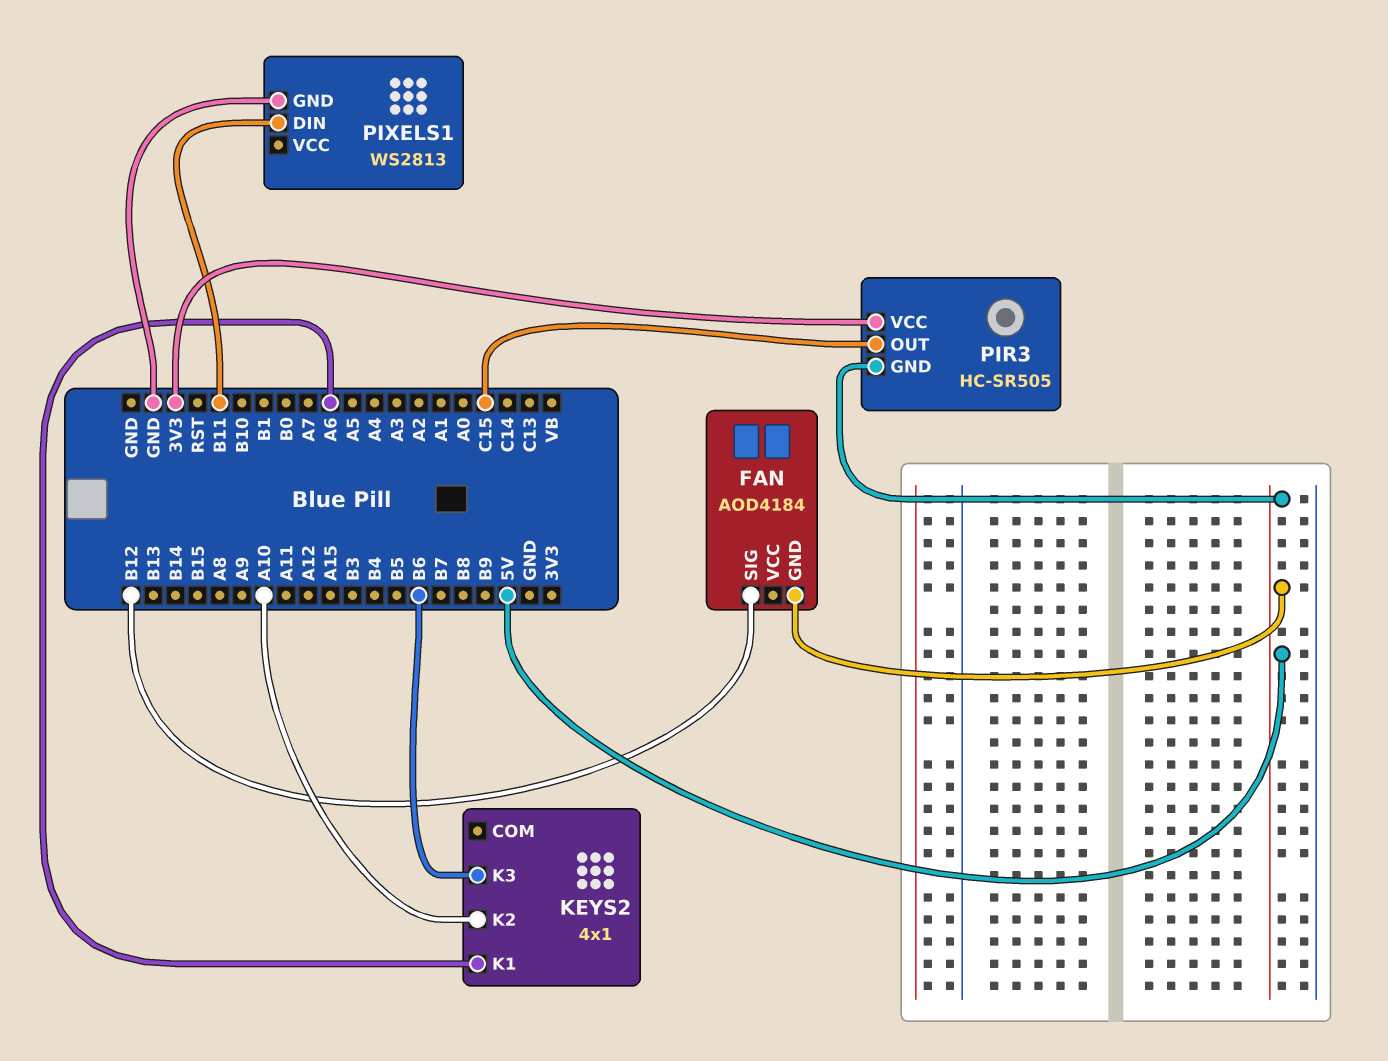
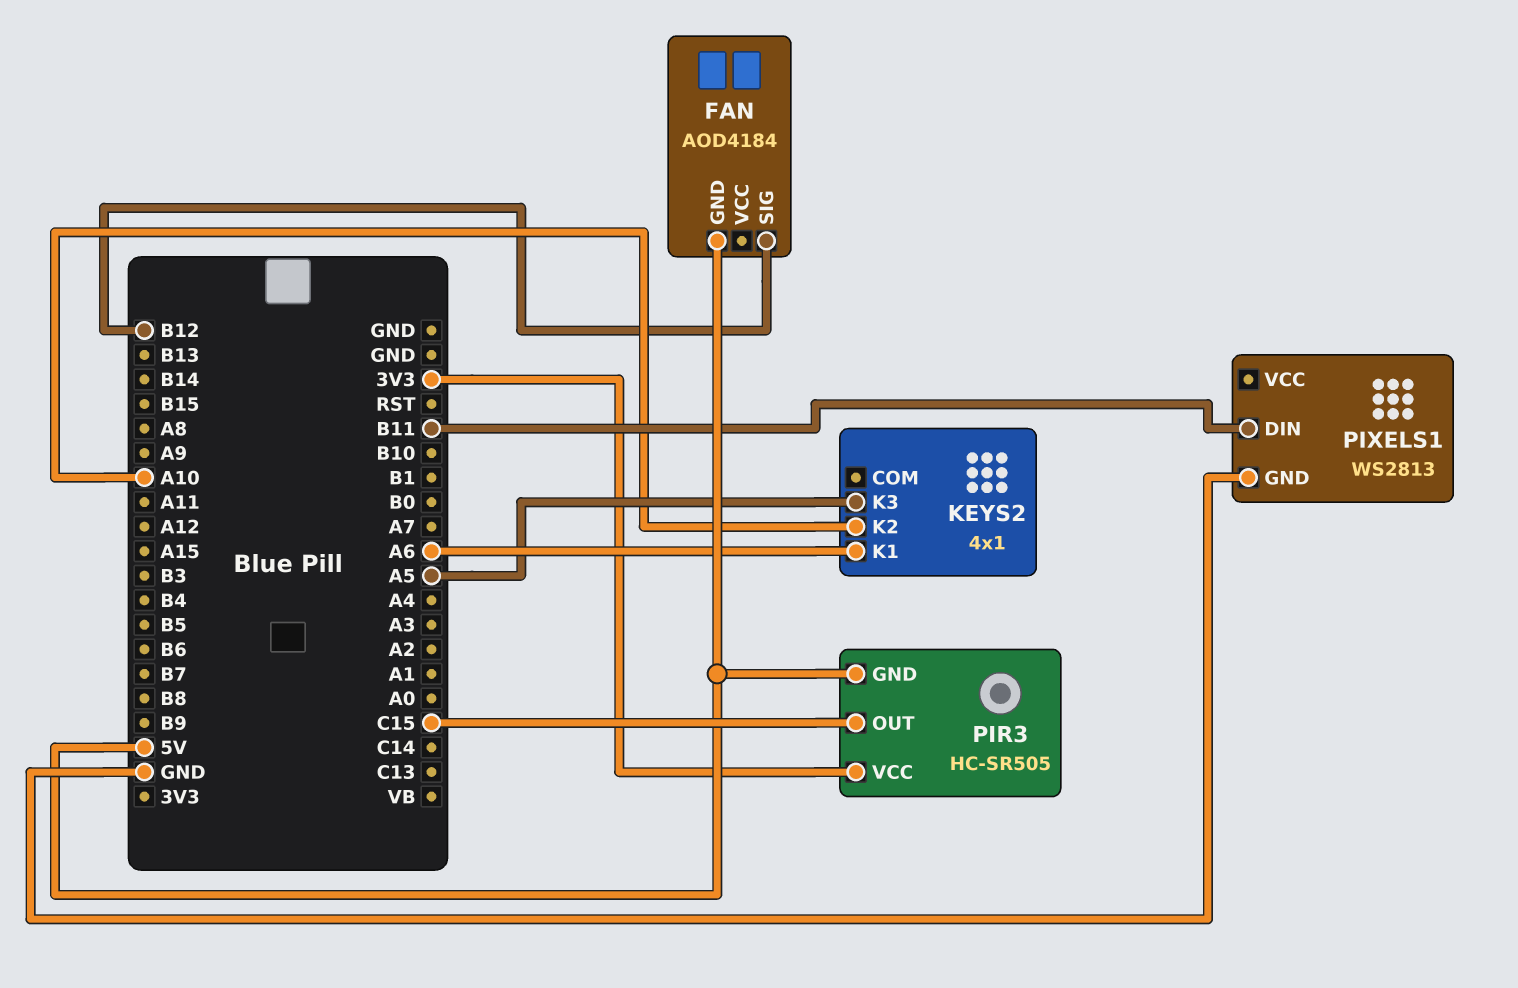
KEYS2 pin K3: B6 -> A5

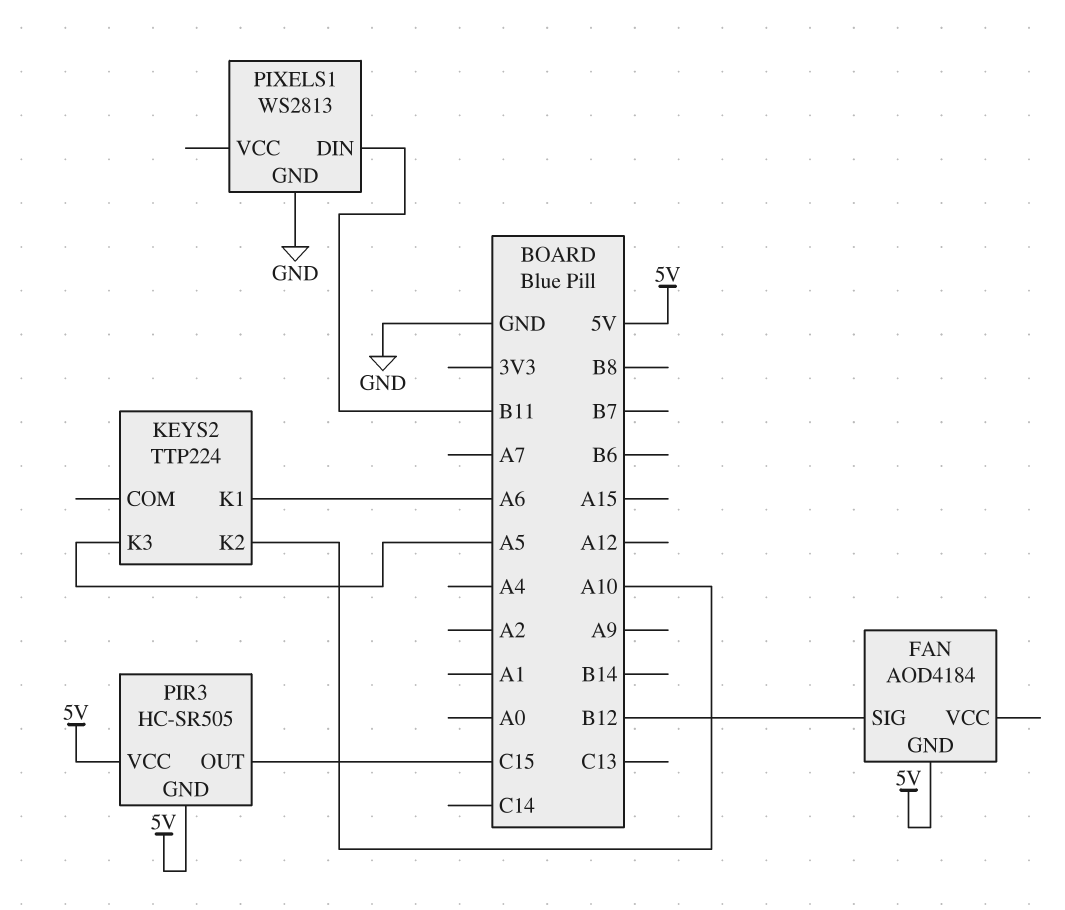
KEYS2: 4x1 -> TTP224
PIR3 pin VCC: 3V3 -> 5V

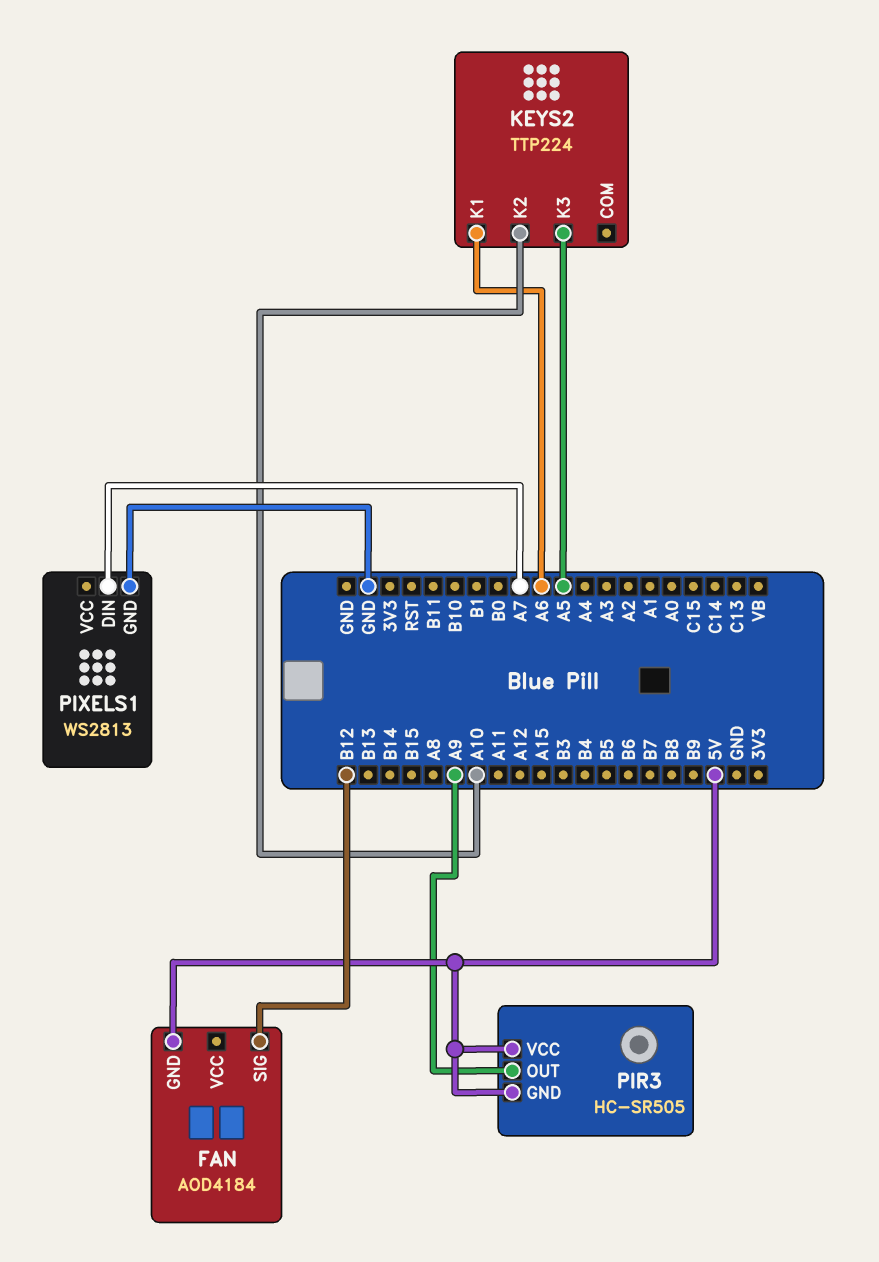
PIR3 pin OUT: C15 -> A9
PIXELS1 pin DIN: B11 -> A7

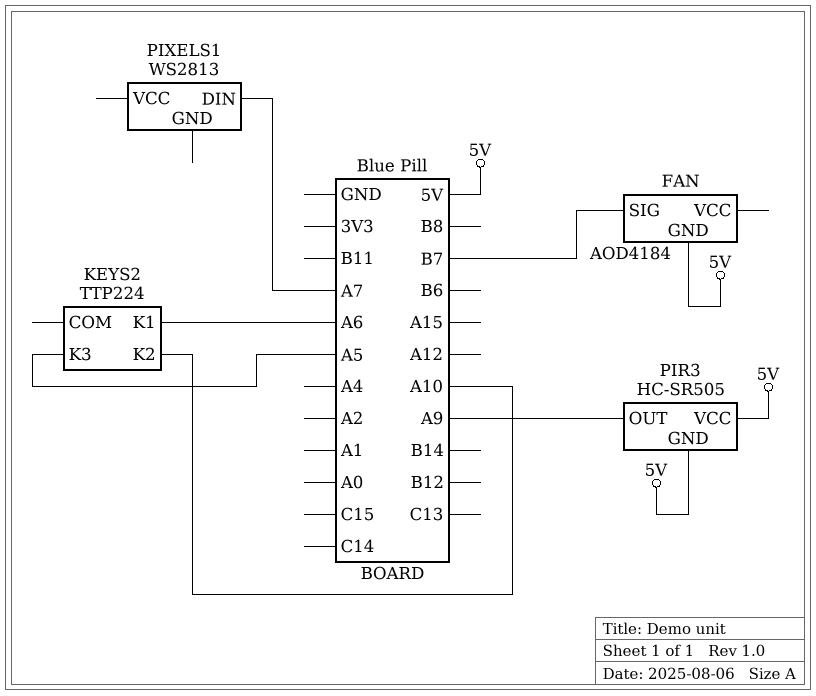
FAN pin SIG: B12 -> B7
PIXELS1 pin GND: GND -> none

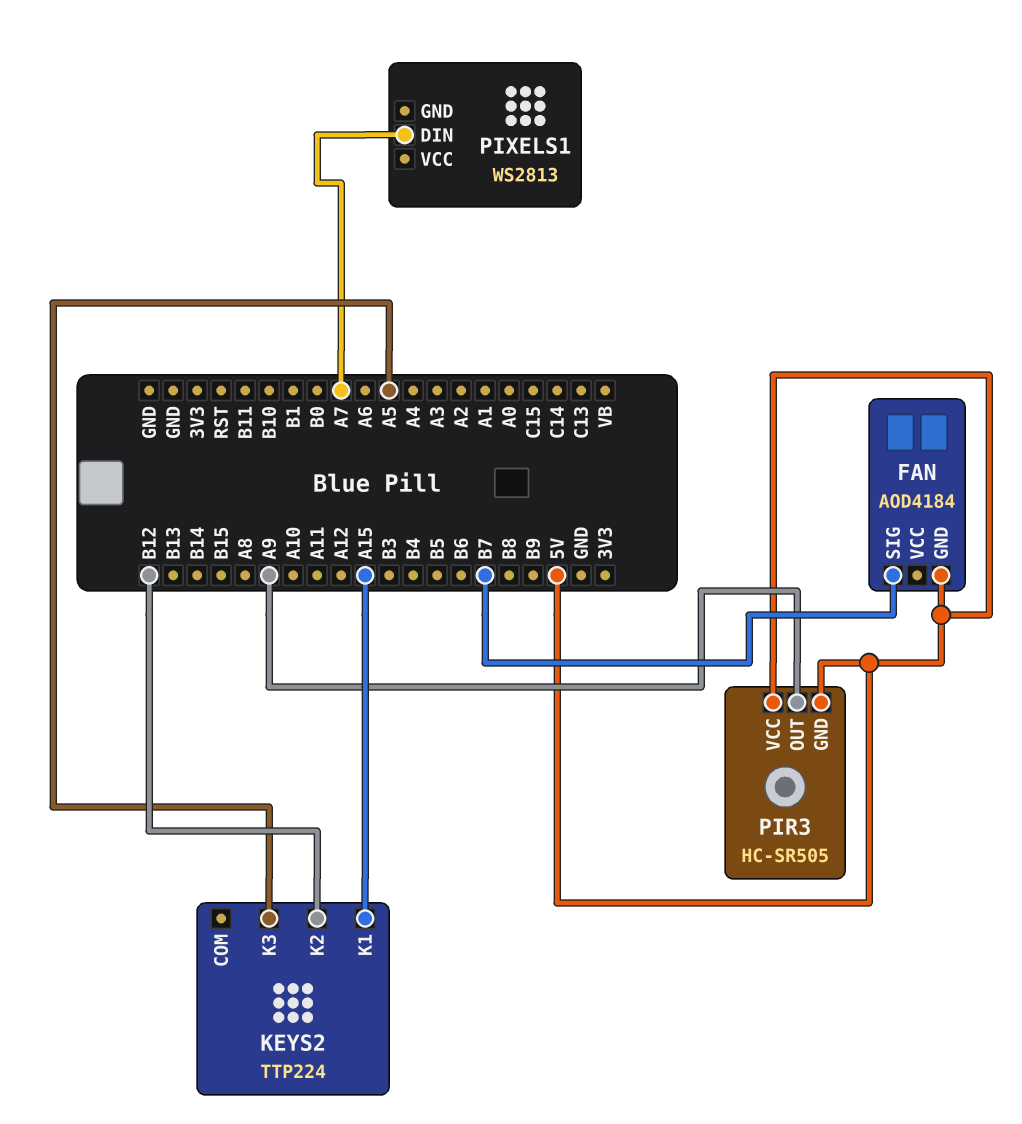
KEYS2 pin K1: A6 -> A15
KEYS2 pin K2: A10 -> B12

